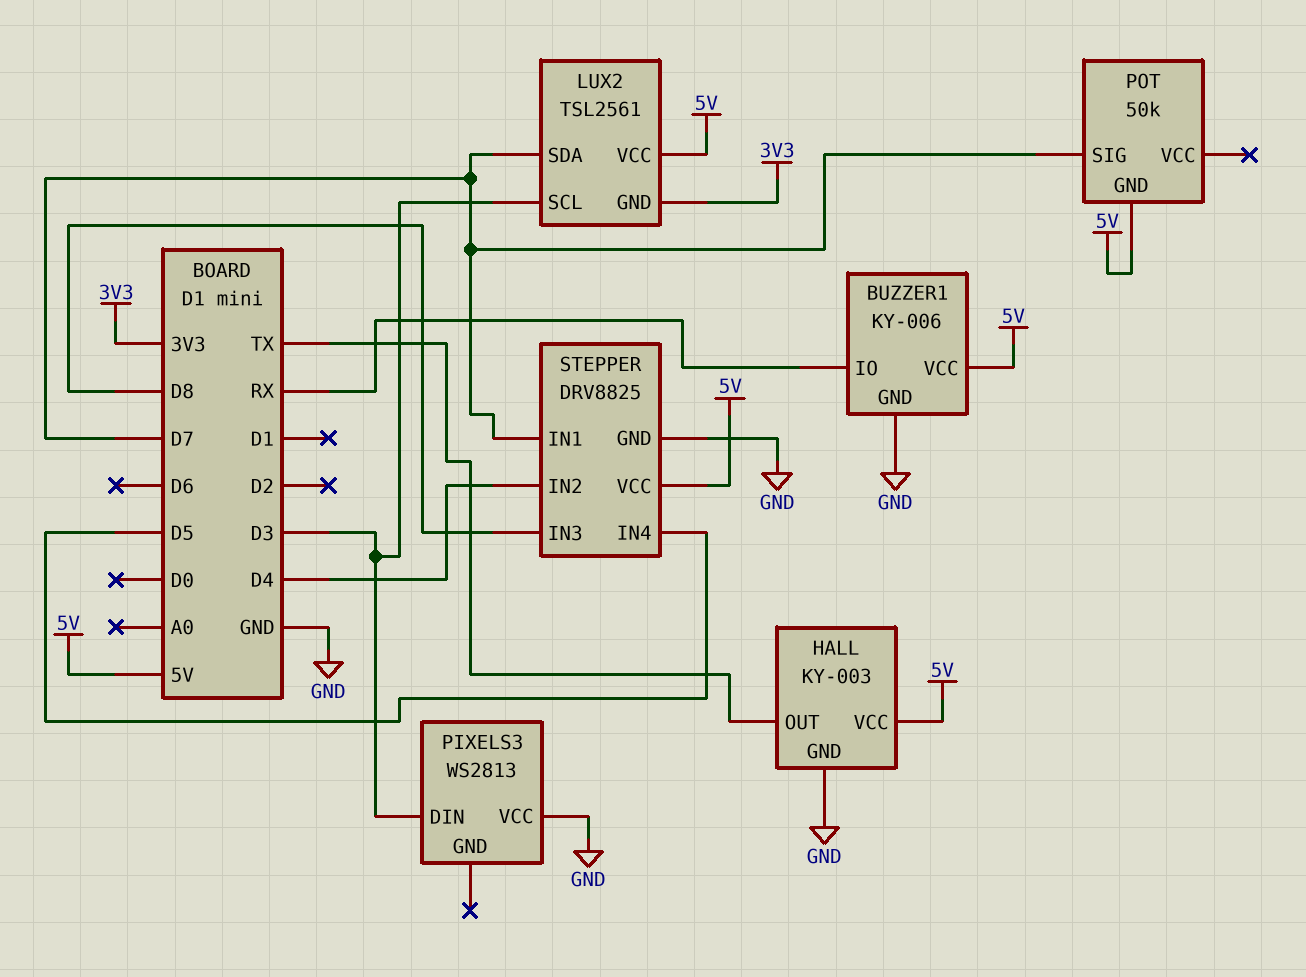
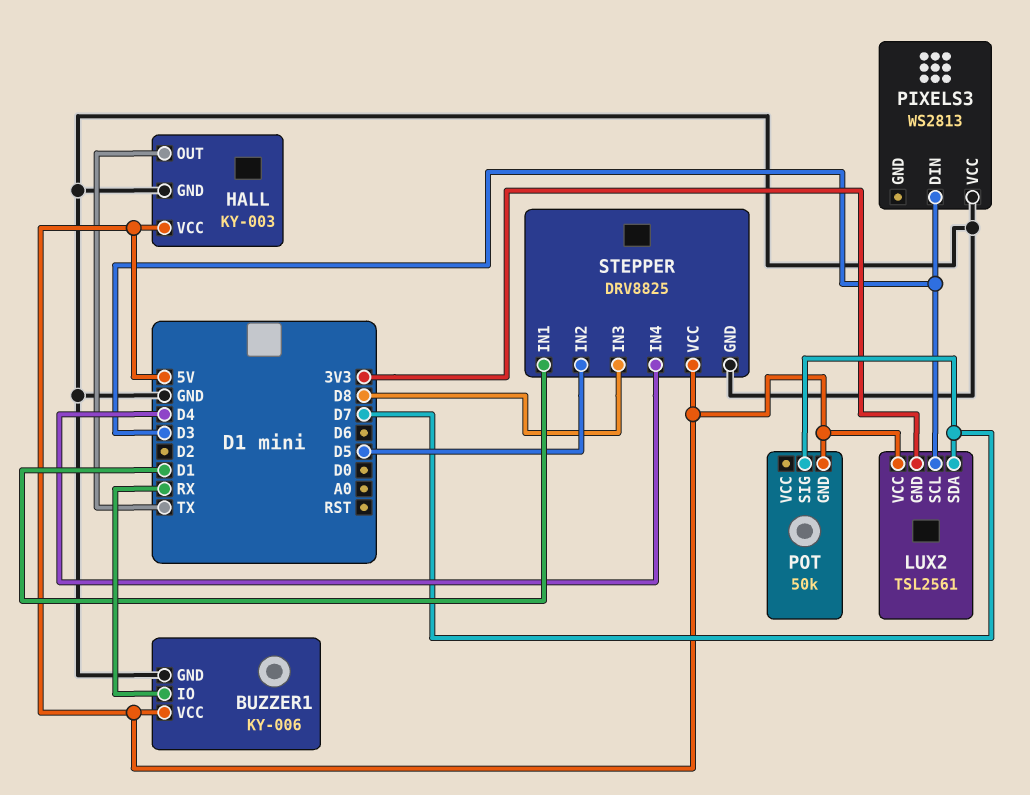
STEPPER pin IN1: D7 -> D1
STEPPER pin IN2: D4 -> D5
STEPPER pin IN4: D5 -> D4

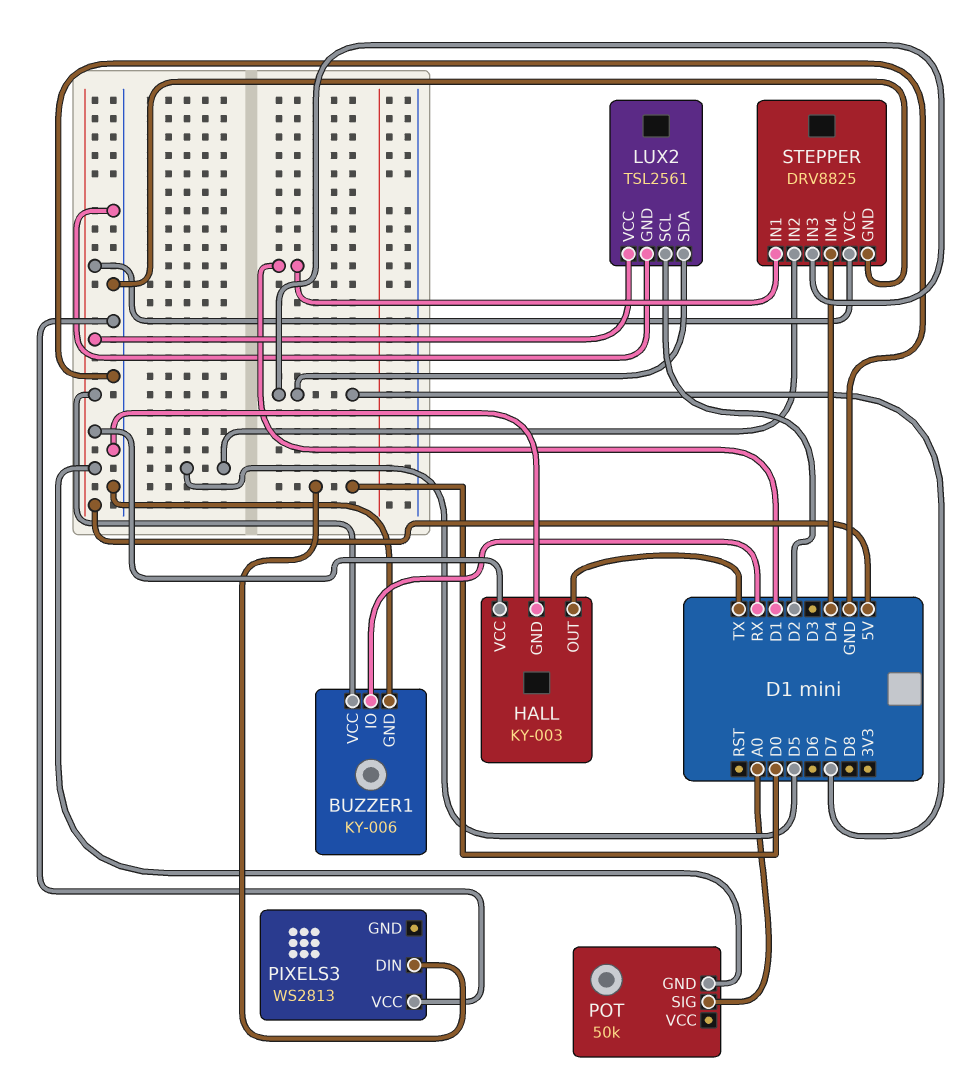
LUX2 pin GND: 3V3 -> GND
LUX2 pin SCL: D3 -> D2
PIXELS3 pin DIN: D3 -> D0
POT pin SIG: D7 -> A0
STEPPER pin IN3: D8 -> D7

